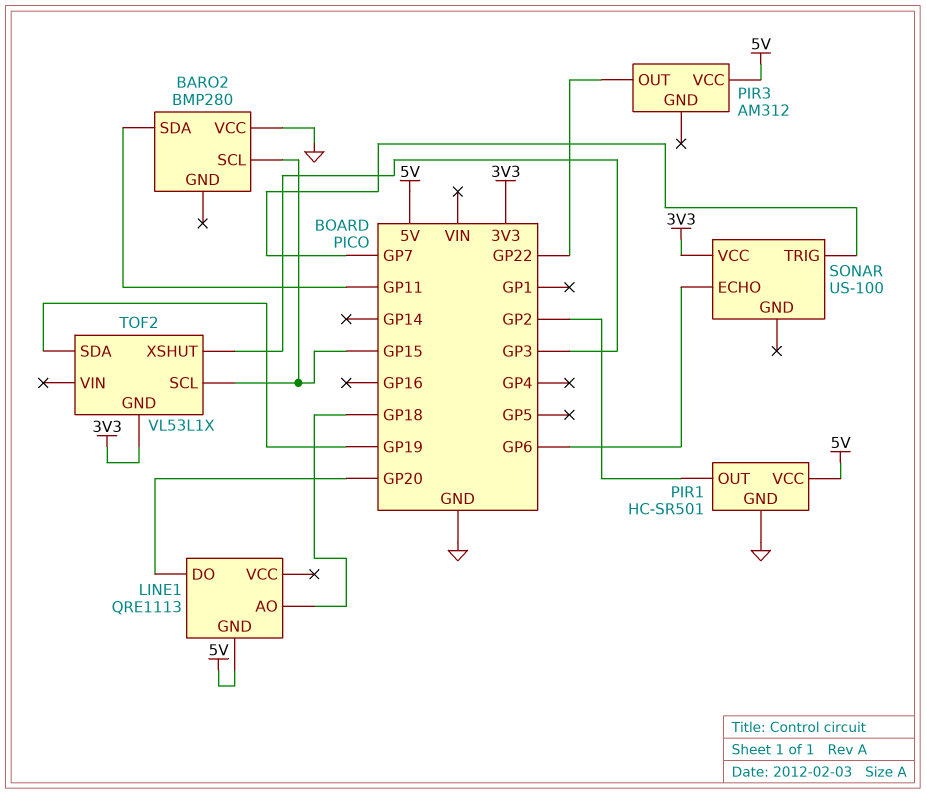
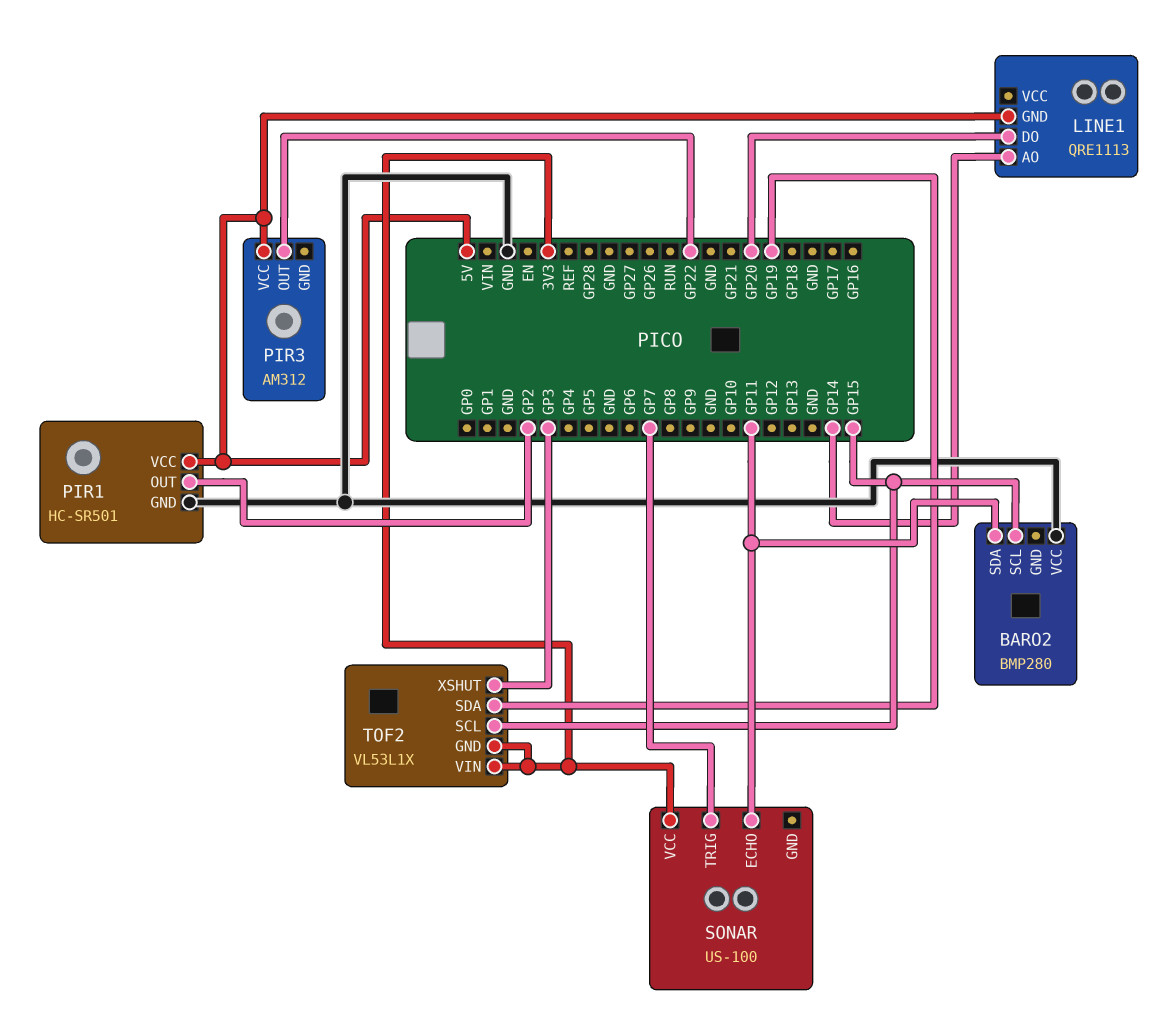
LINE1 pin AO: GP18 -> GP14
SONAR pin ECHO: GP6 -> GP11
TOF2 pin VIN: none -> 3V3

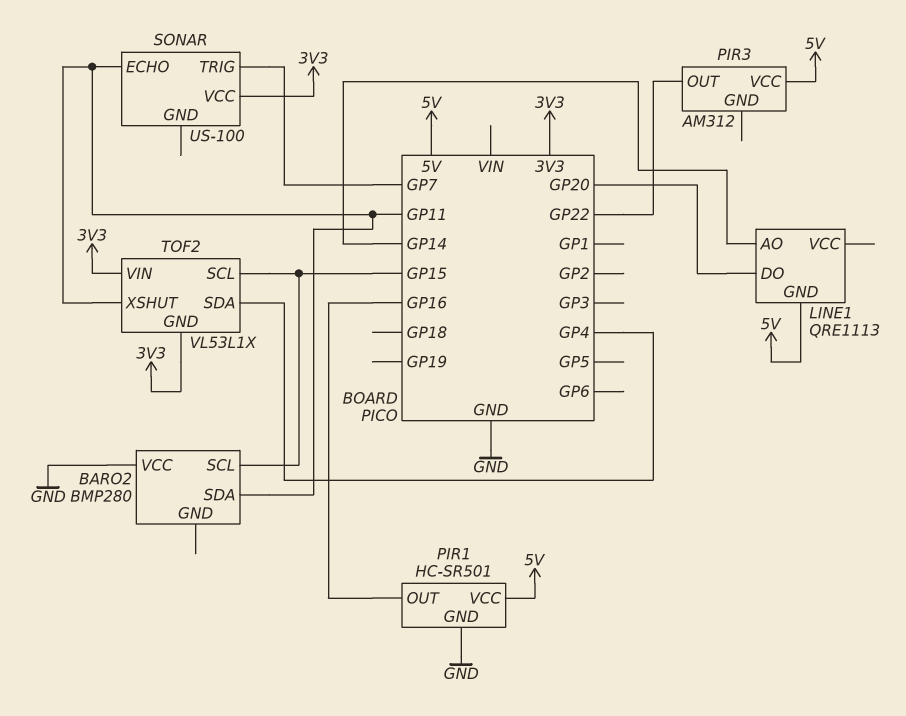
PIR1 pin OUT: GP2 -> GP16
TOF2 pin SDA: GP19 -> GP4
TOF2 pin XSHUT: GP3 -> GP11

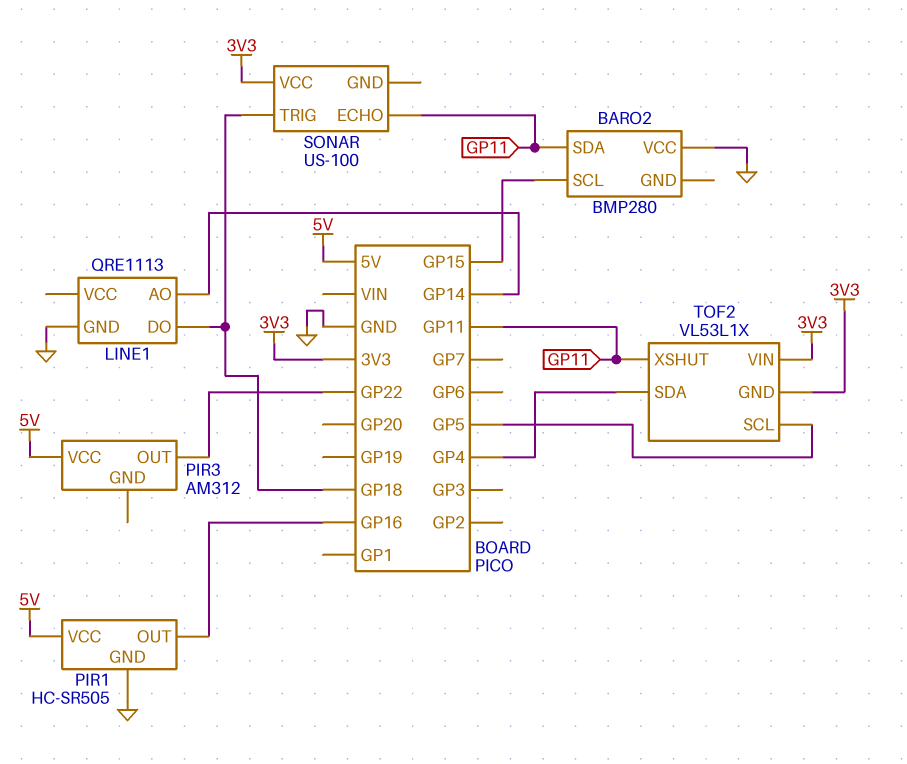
LINE1 pin DO: GP20 -> GP18
LINE1 pin GND: 5V -> GND
PIR1: HC-SR501 -> HC-SR505
SONAR pin TRIG: GP7 -> GP18
TOF2 pin SCL: GP15 -> GP5

